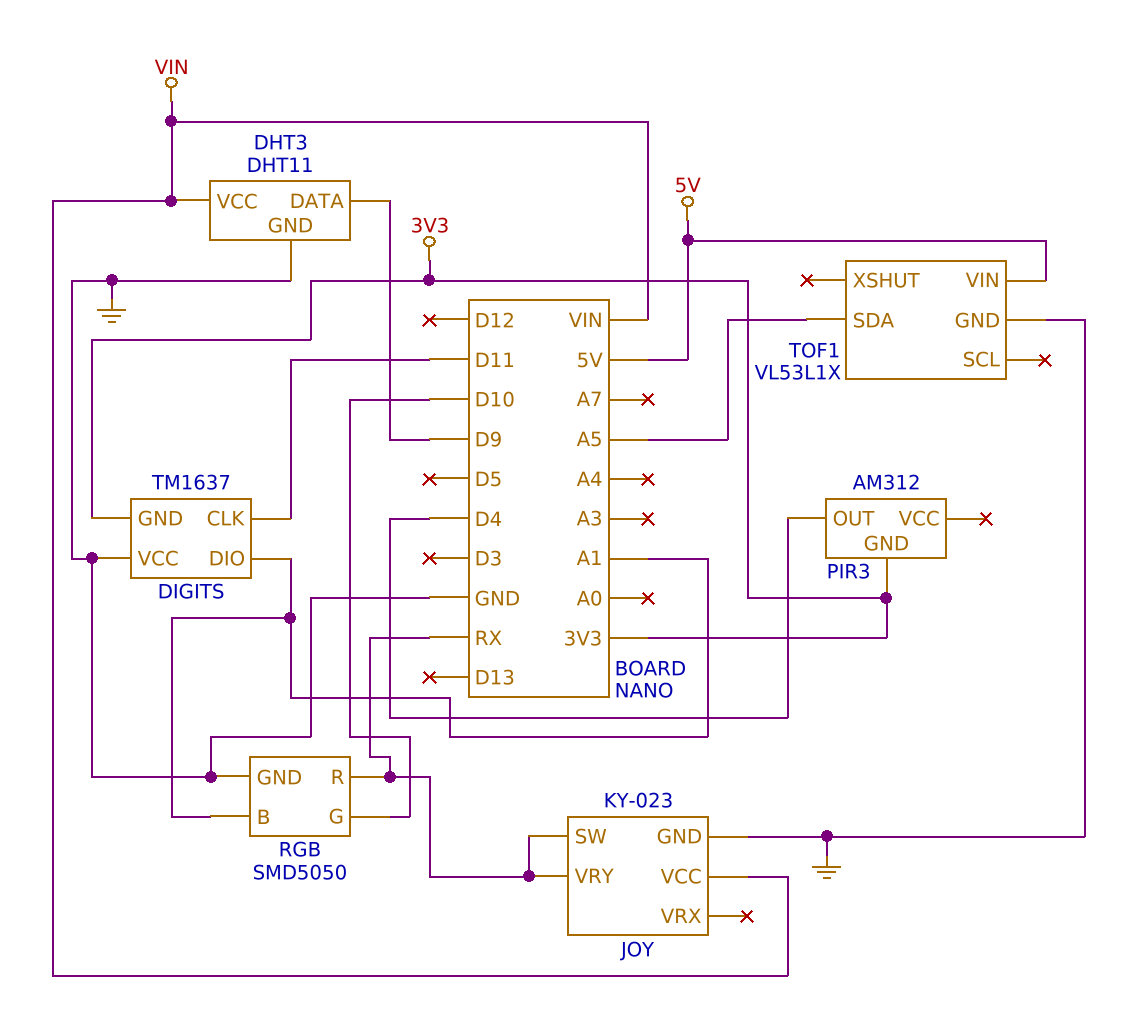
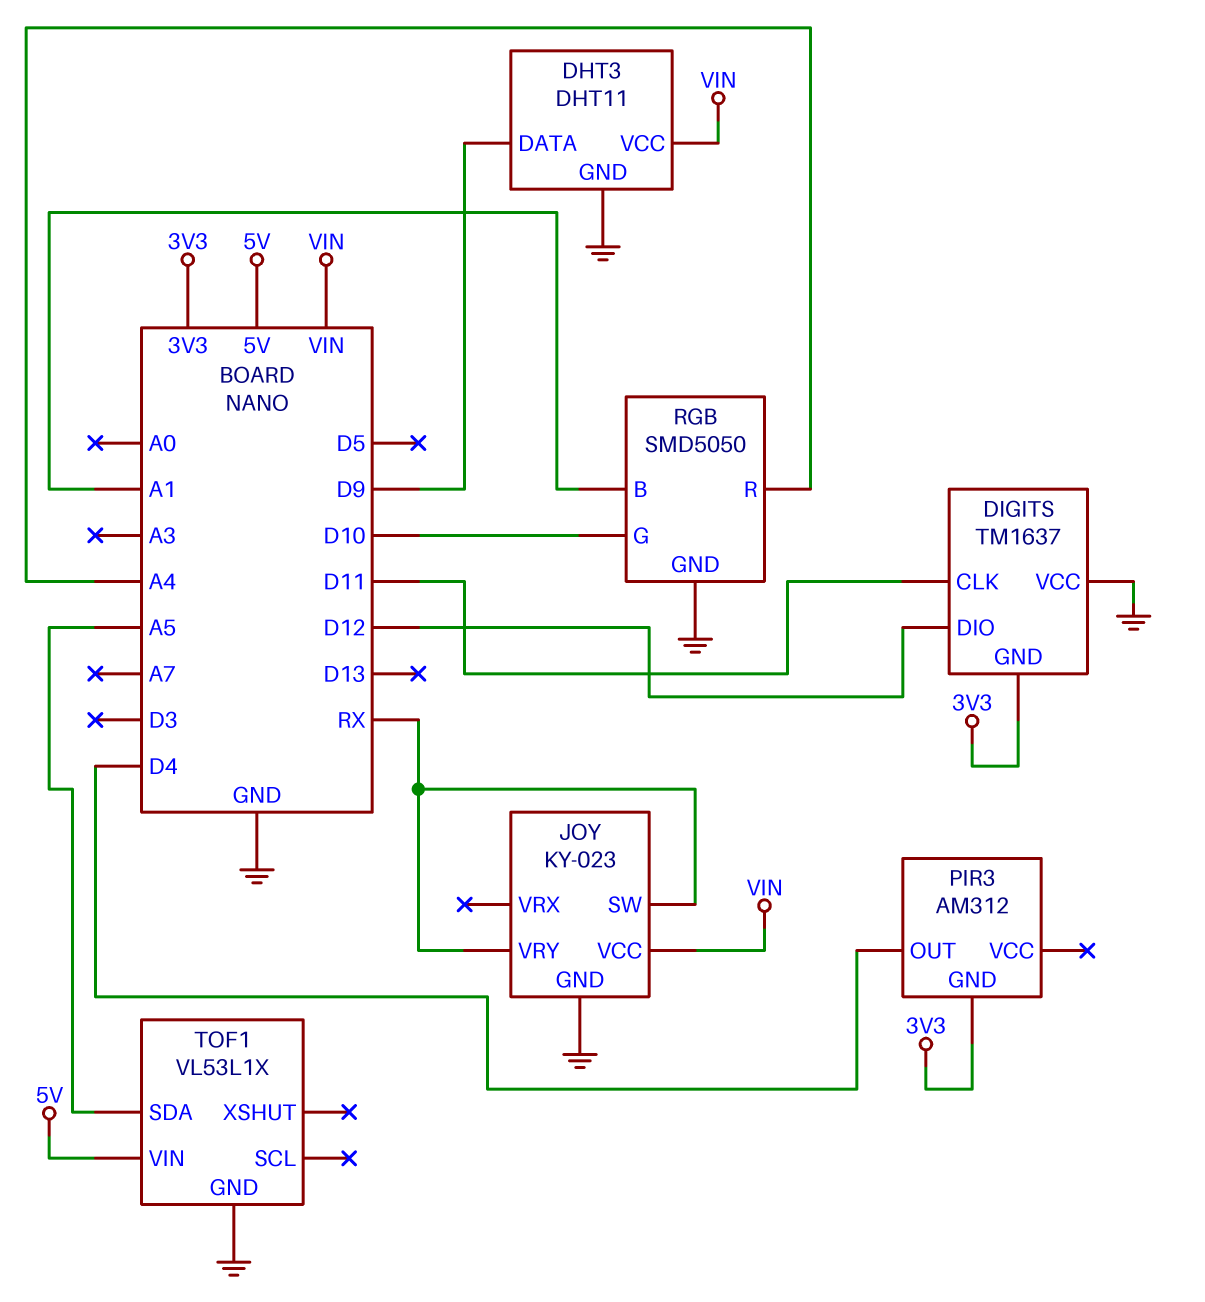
DIGITS pin DIO: A1 -> D12
RGB pin R: RX -> A4

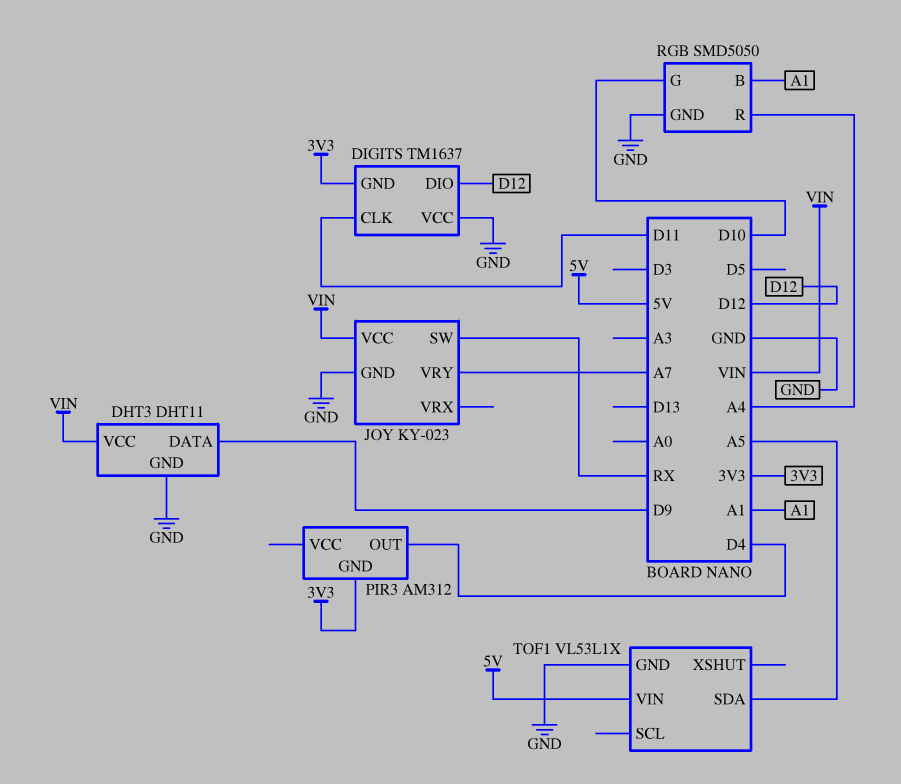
JOY pin VRY: RX -> A7

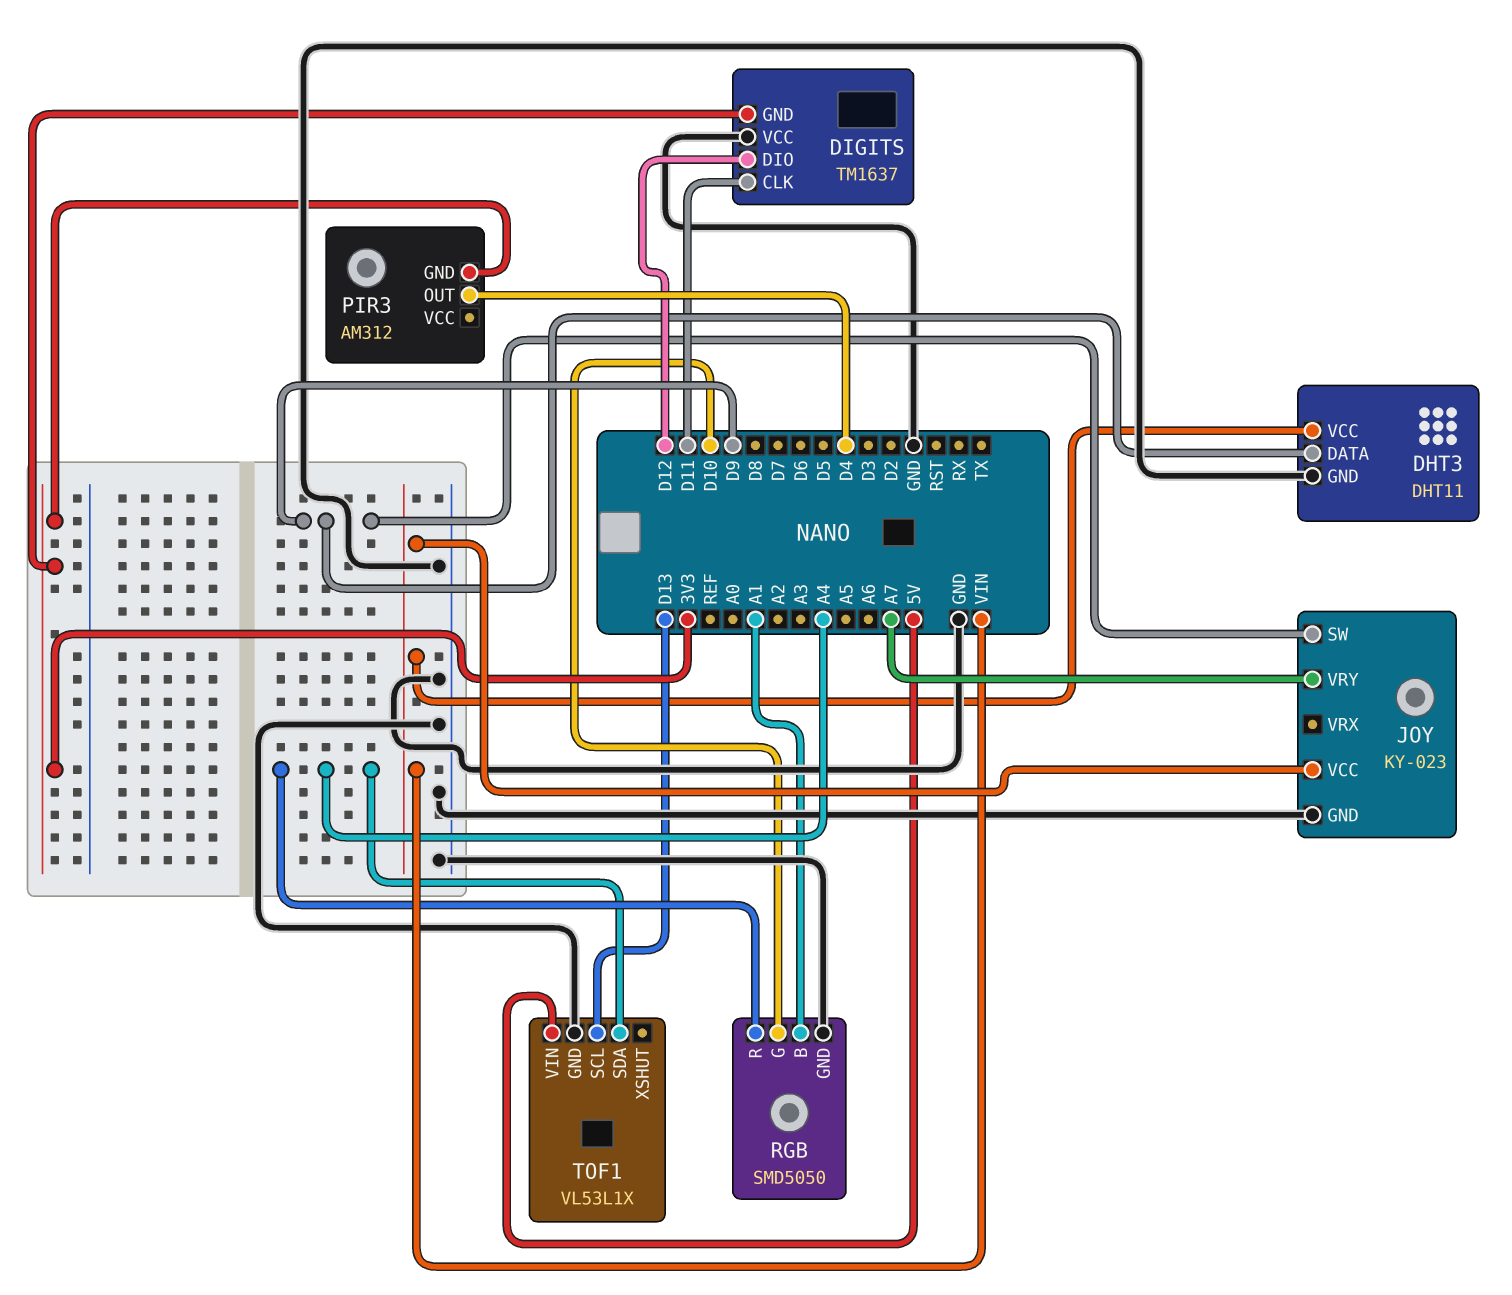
JOY pin SW: RX -> D9
TOF1 pin SCL: none -> D13
TOF1 pin SDA: A5 -> A4

